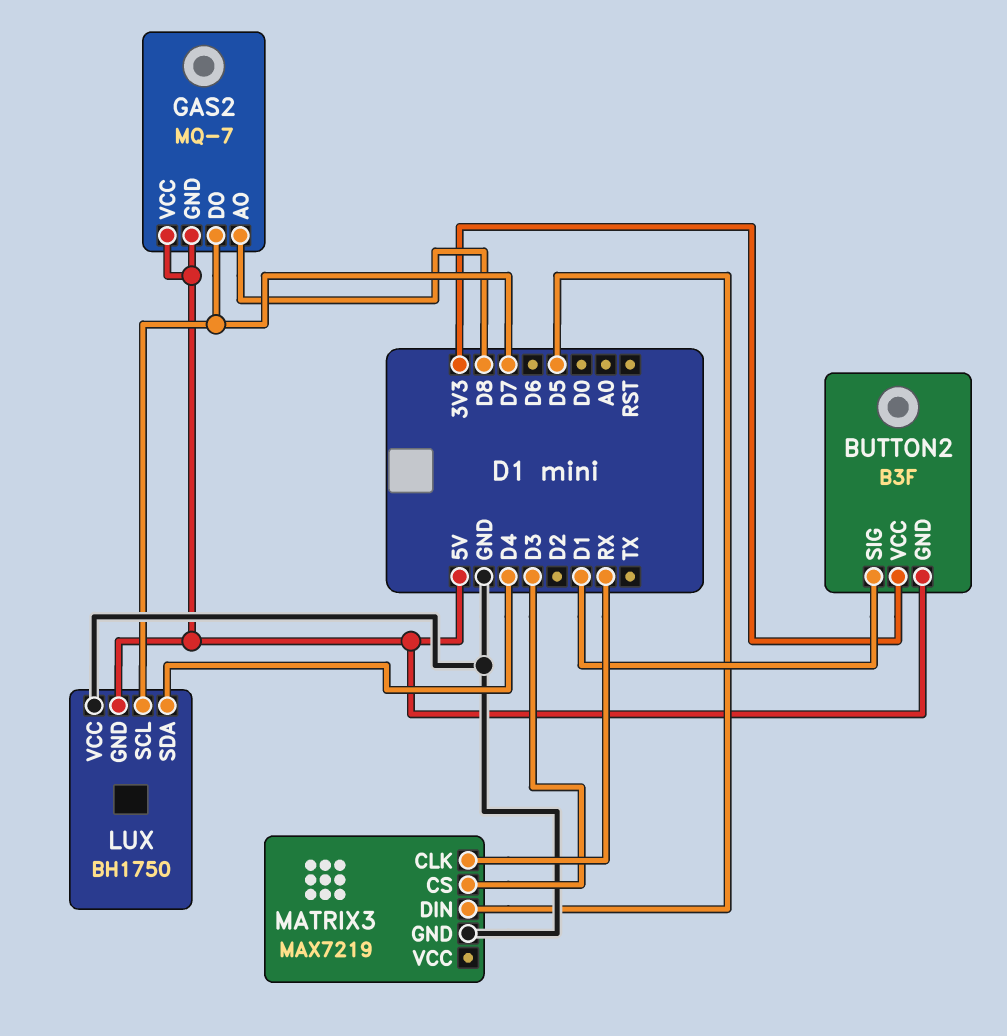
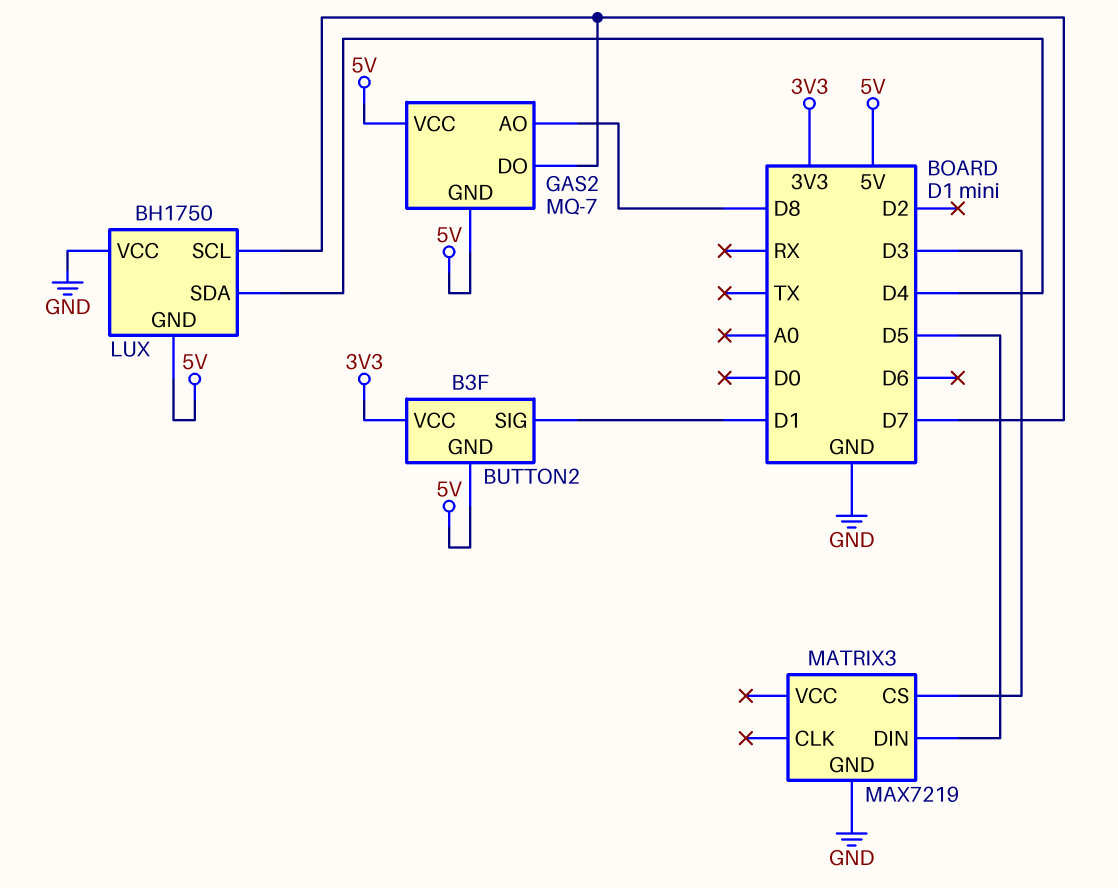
MATRIX3 pin CLK: RX -> none

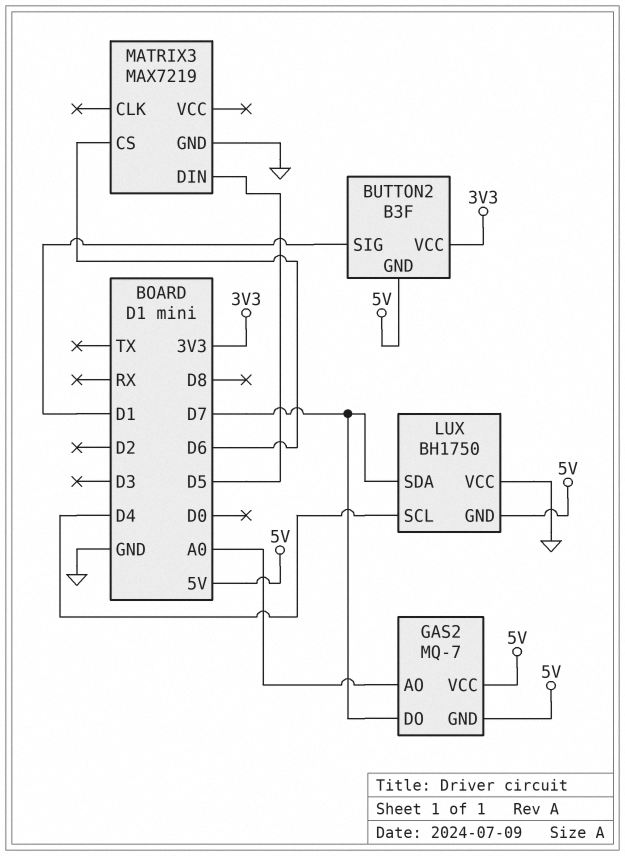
GAS2 pin AO: D8 -> A0
LUX pin SCL: D7 -> D4
LUX pin SDA: D4 -> D7
MATRIX3 pin CS: D3 -> D6

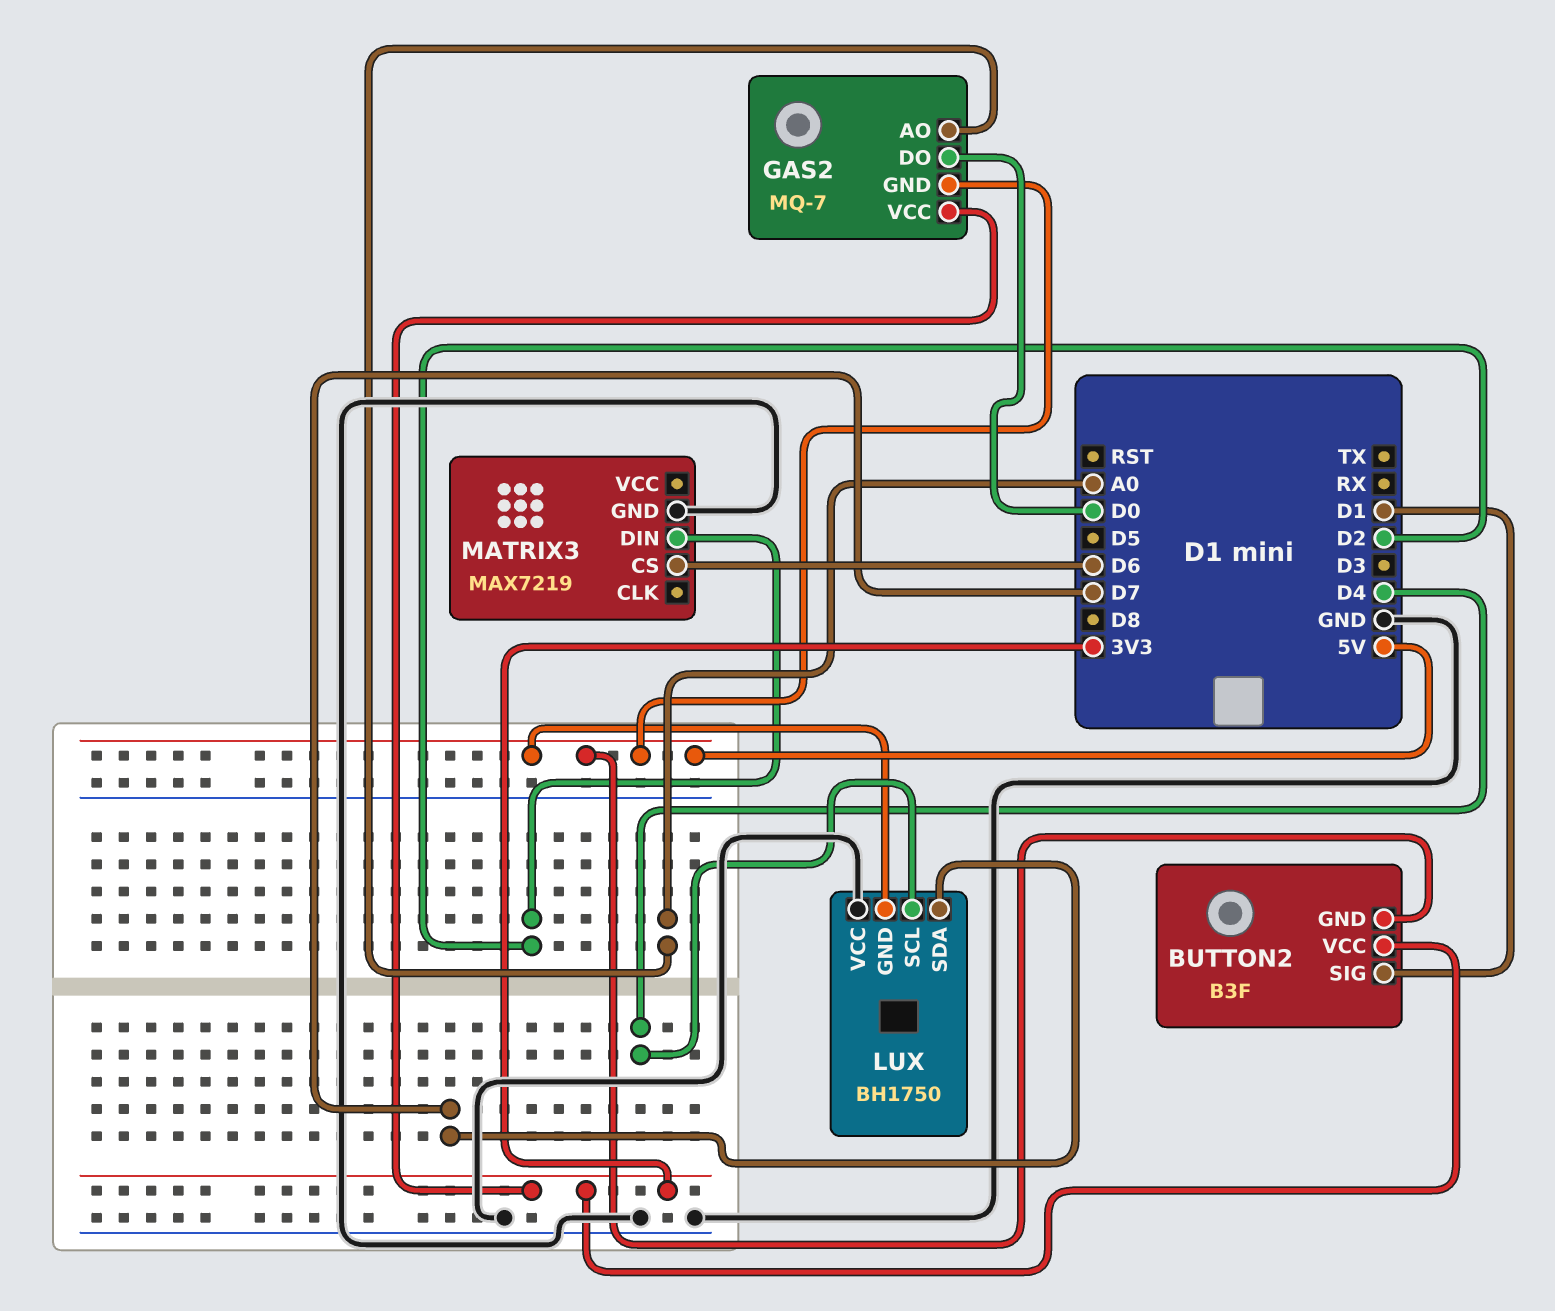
GAS2 pin DO: D7 -> D0
GAS2 pin VCC: 5V -> 3V3
MATRIX3 pin DIN: D5 -> D2

